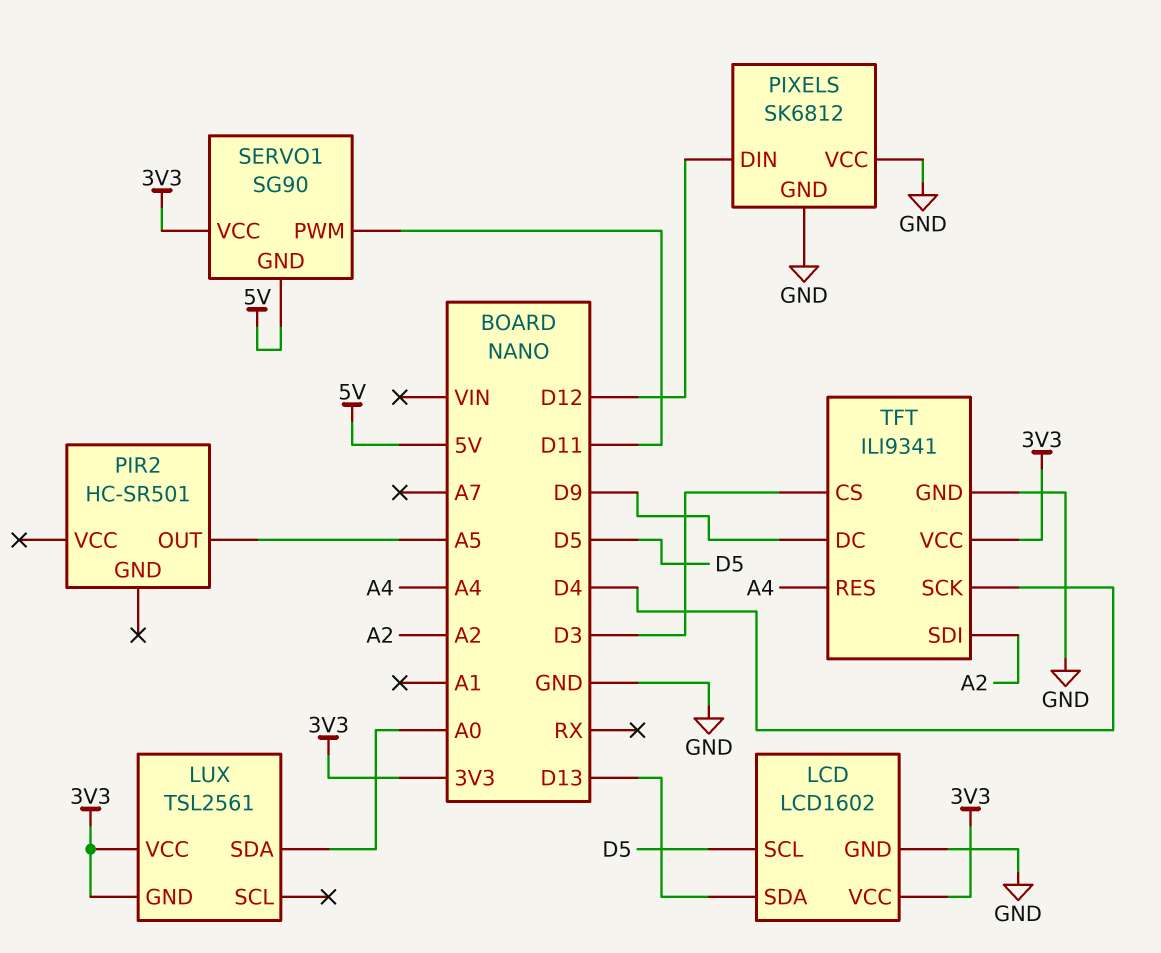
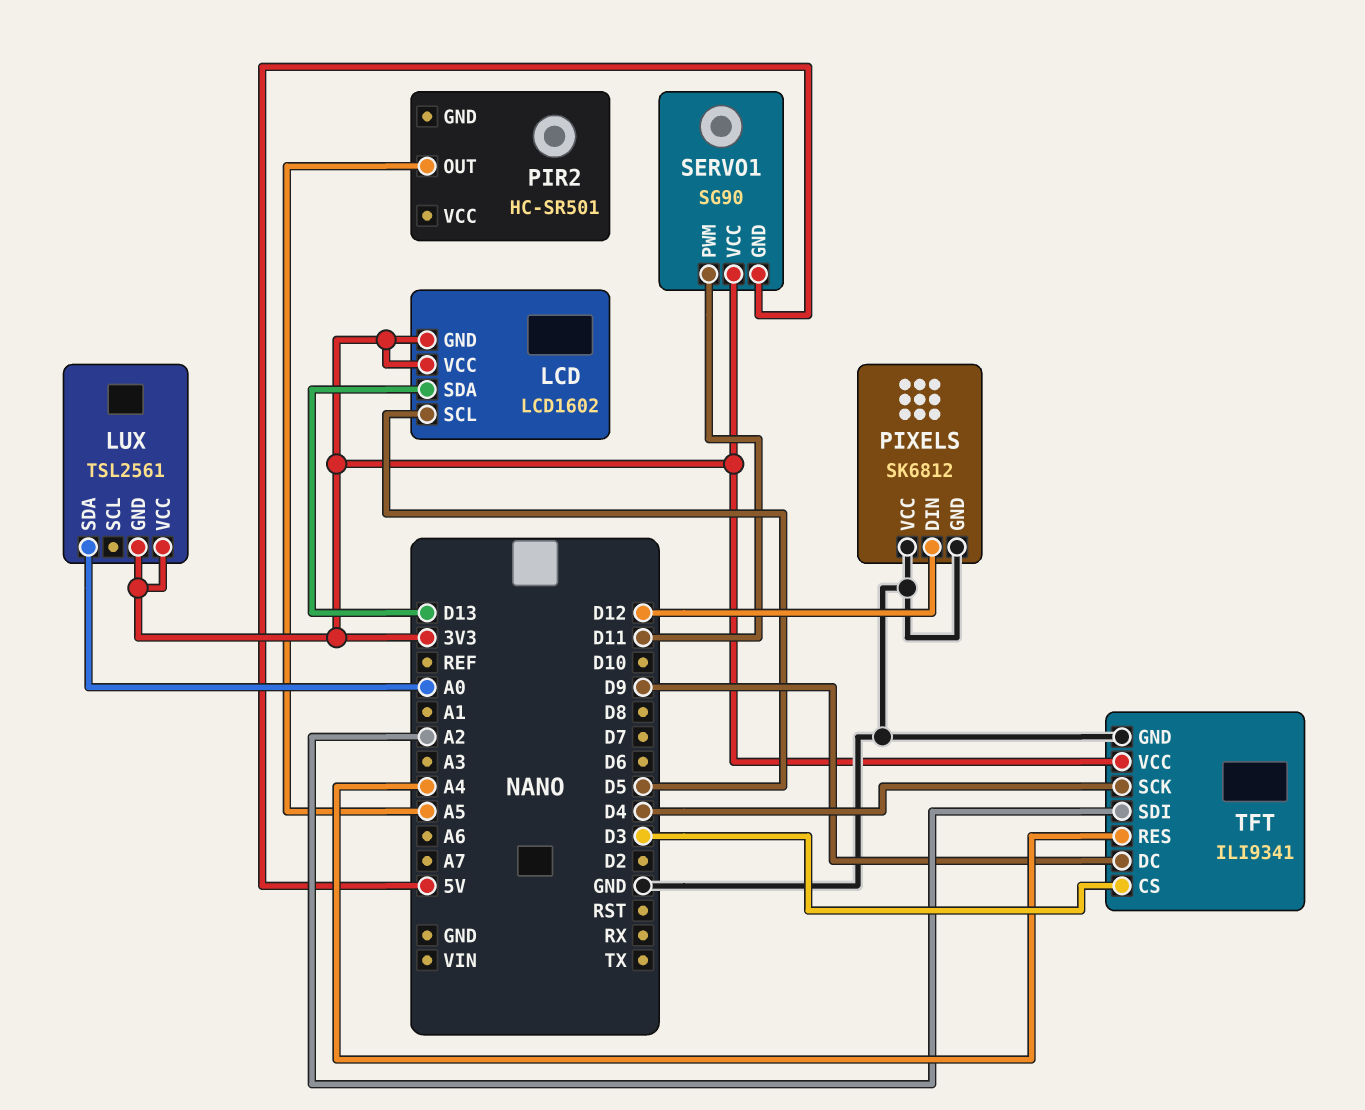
LCD pin GND: GND -> 3V3

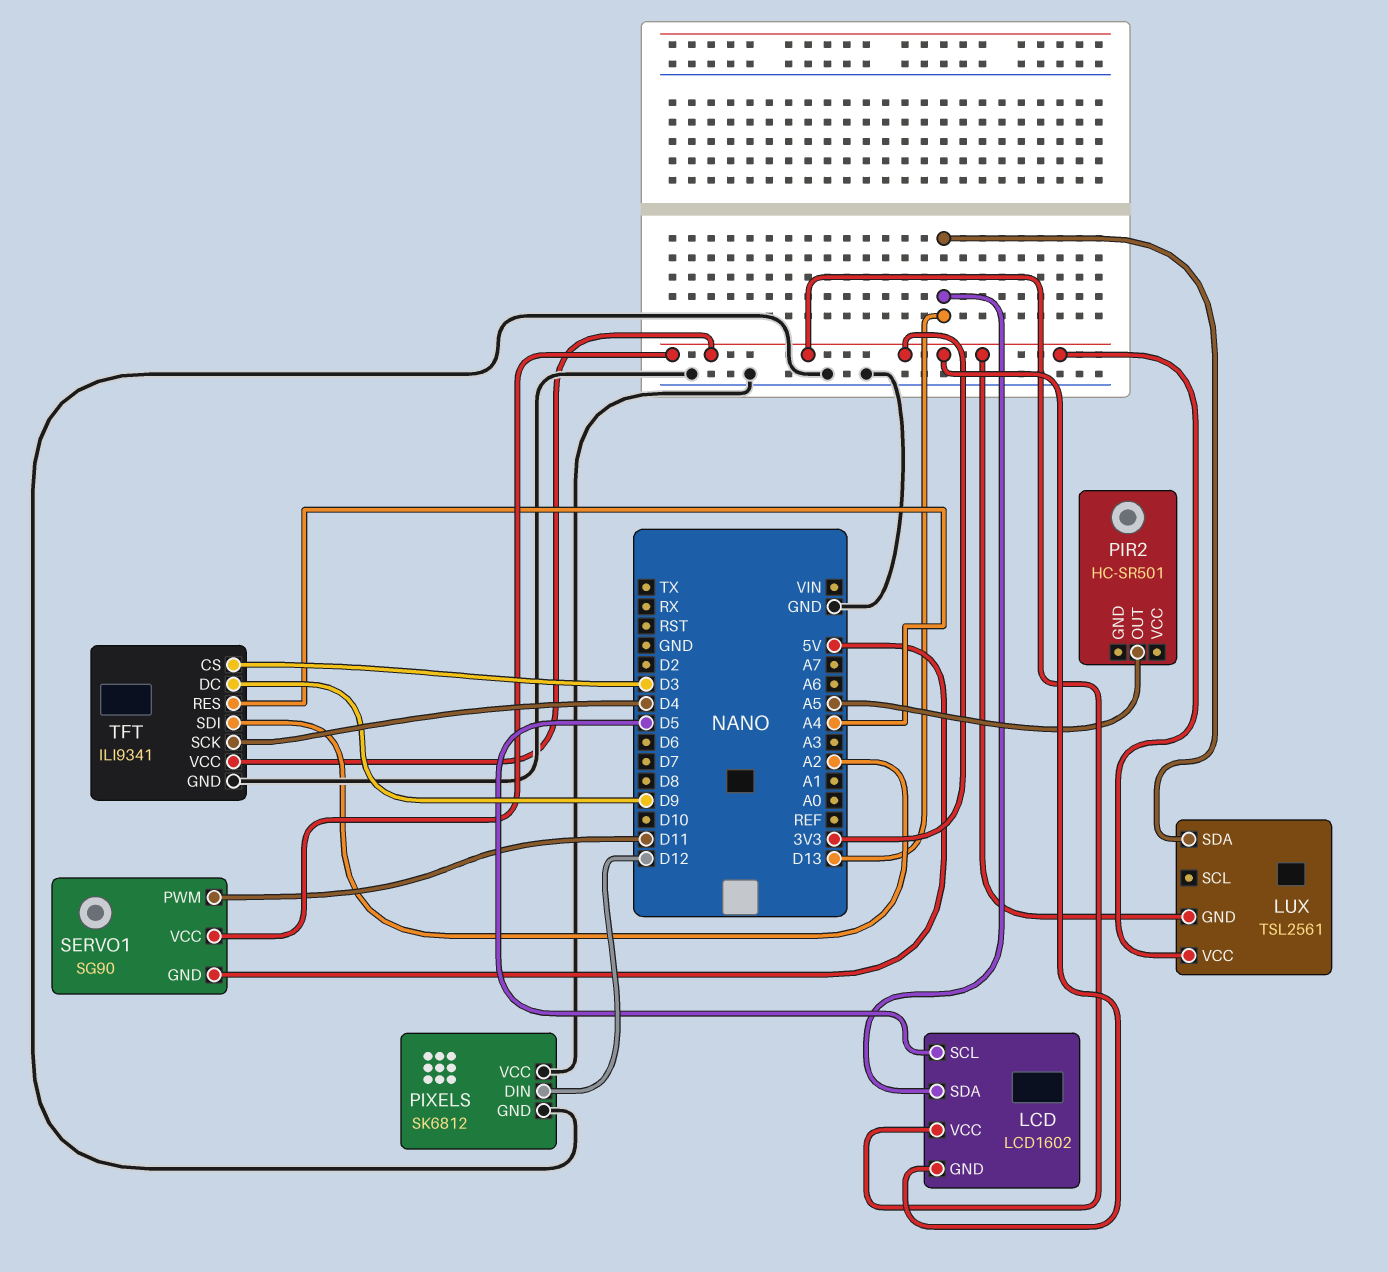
LUX pin SDA: A0 -> D13

